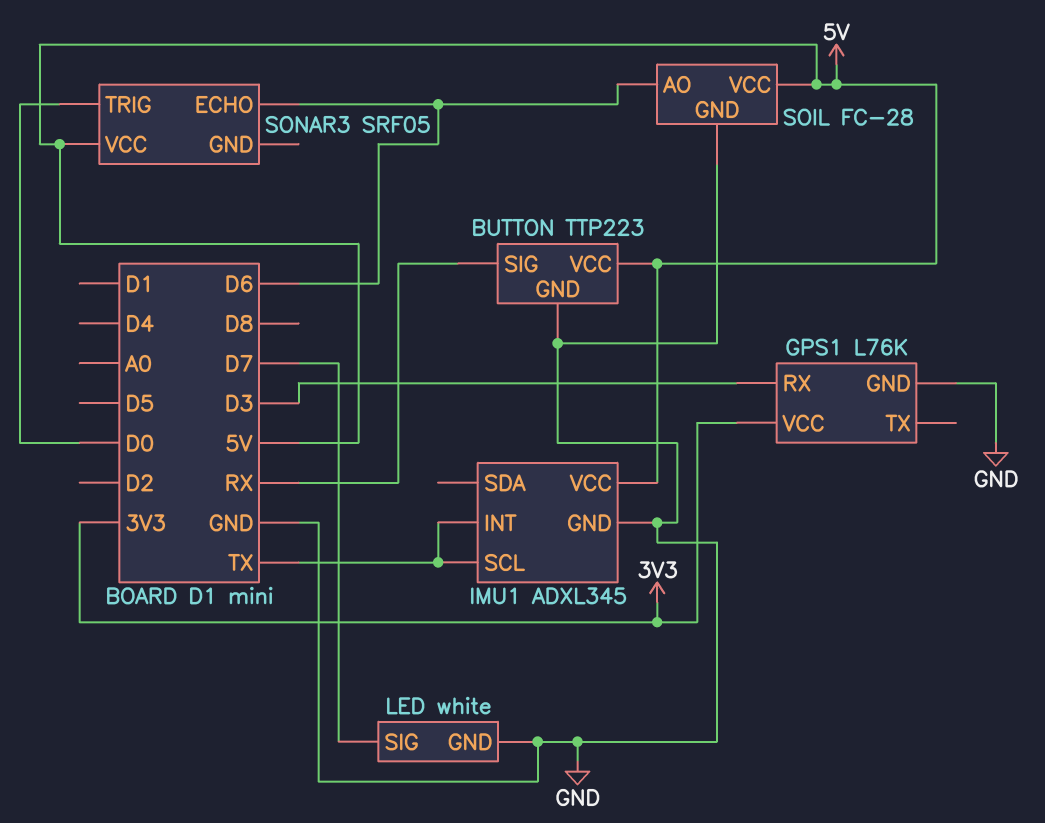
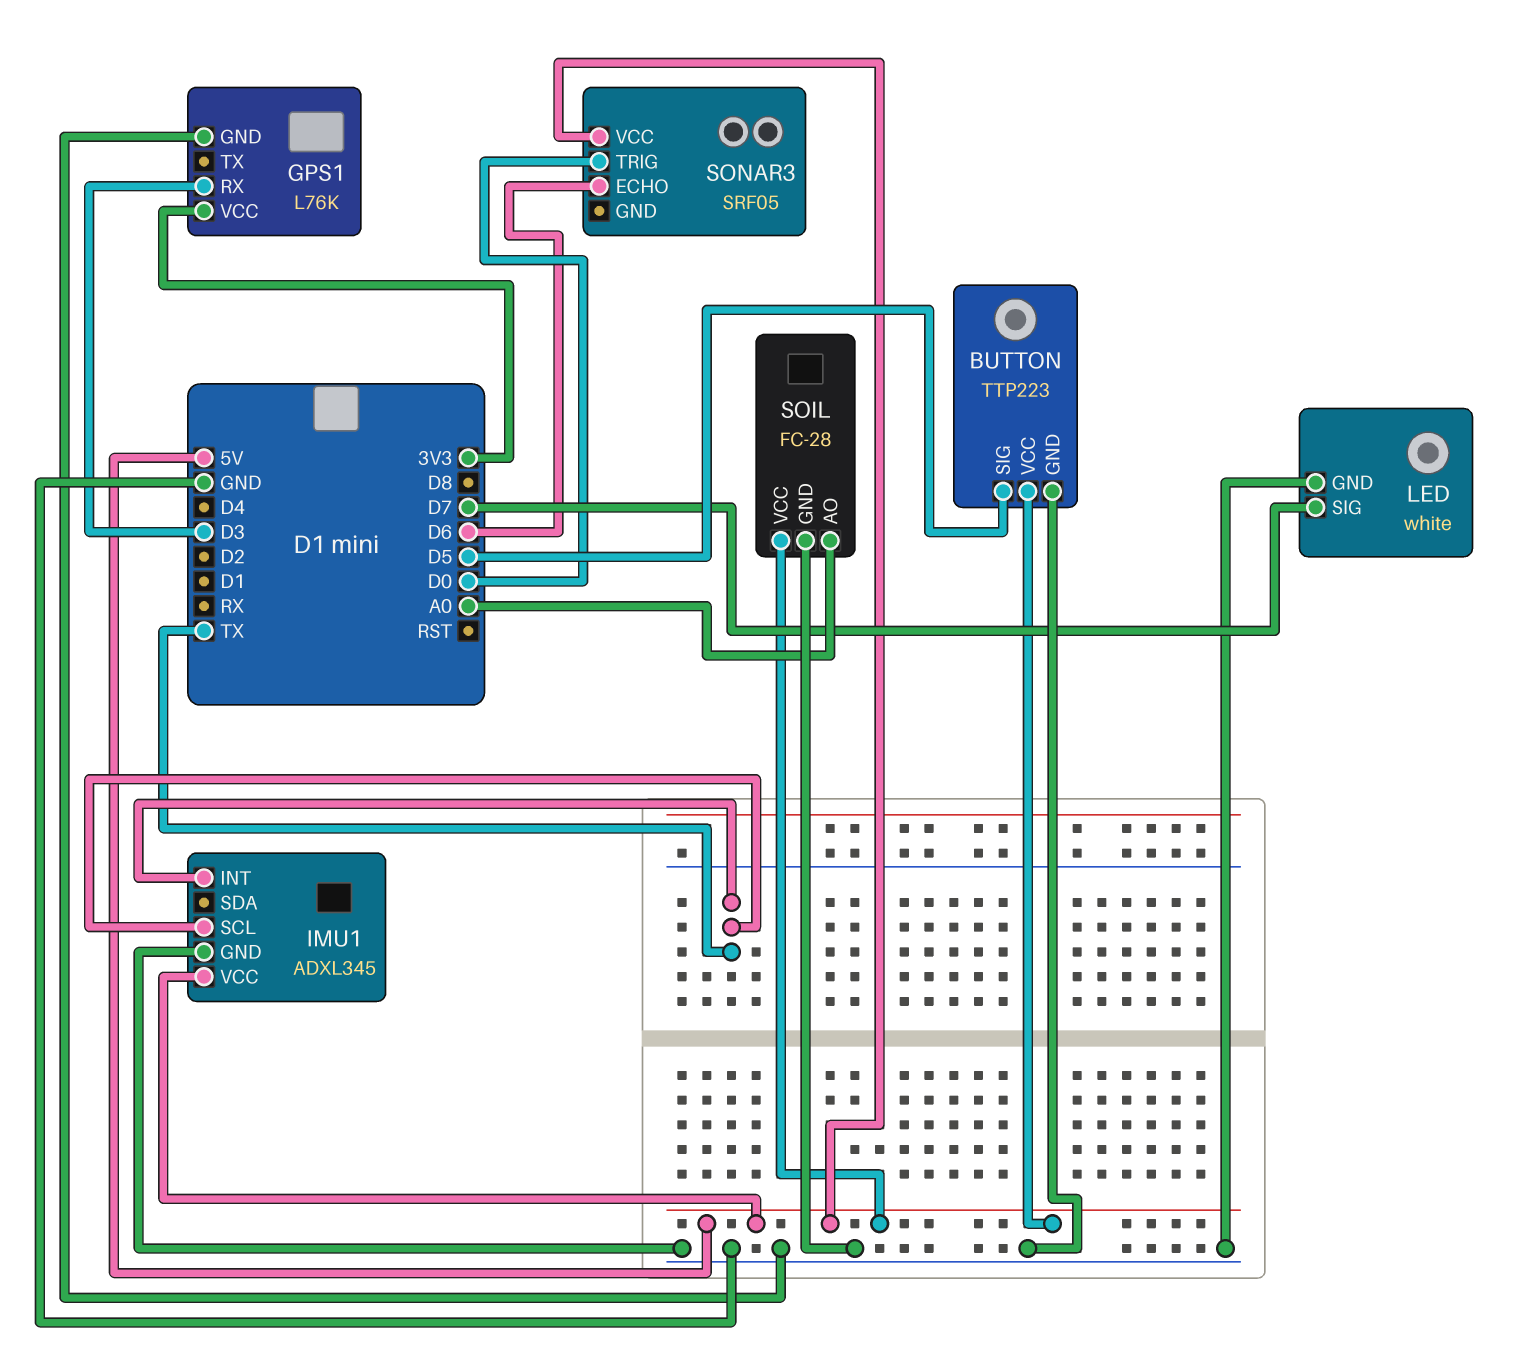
BUTTON pin SIG: RX -> D5
SOIL pin AO: D6 -> A0

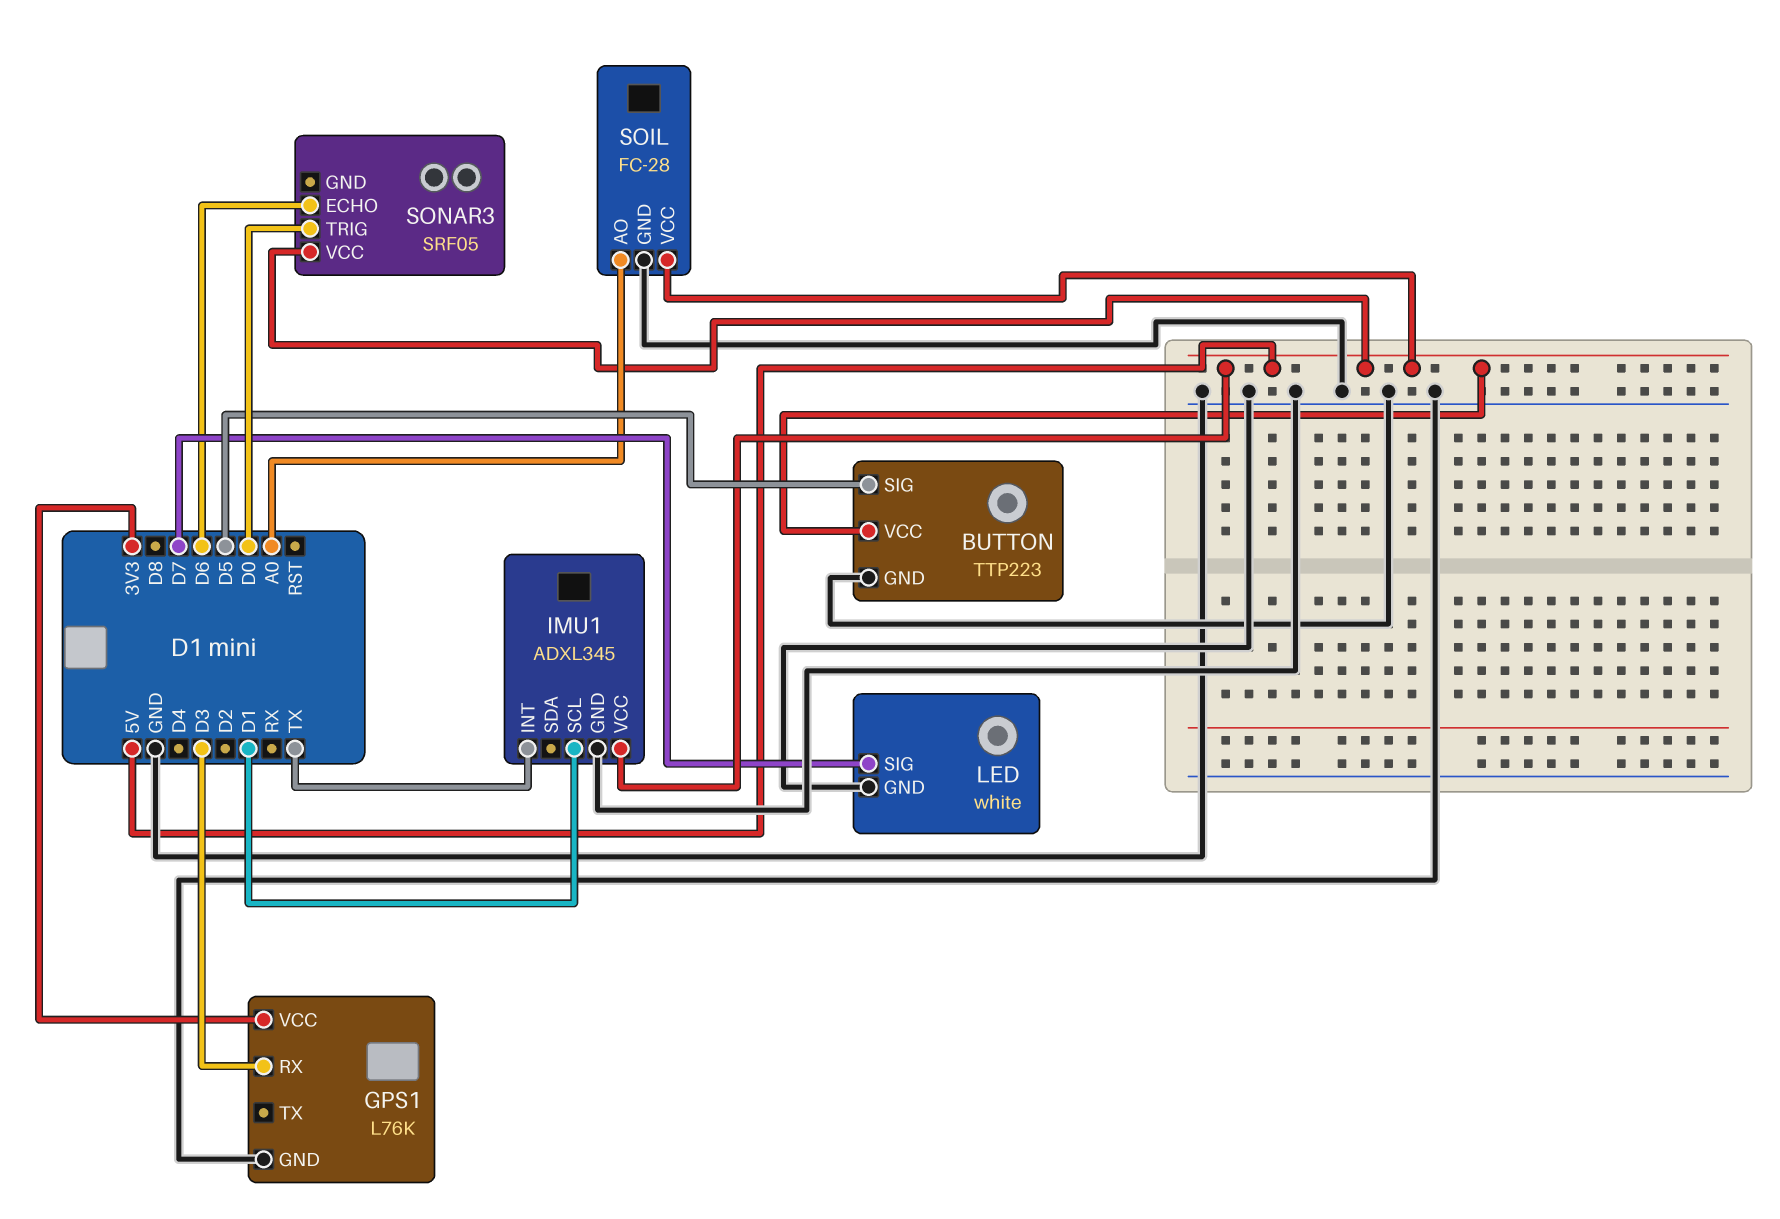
IMU1 pin SCL: TX -> D1

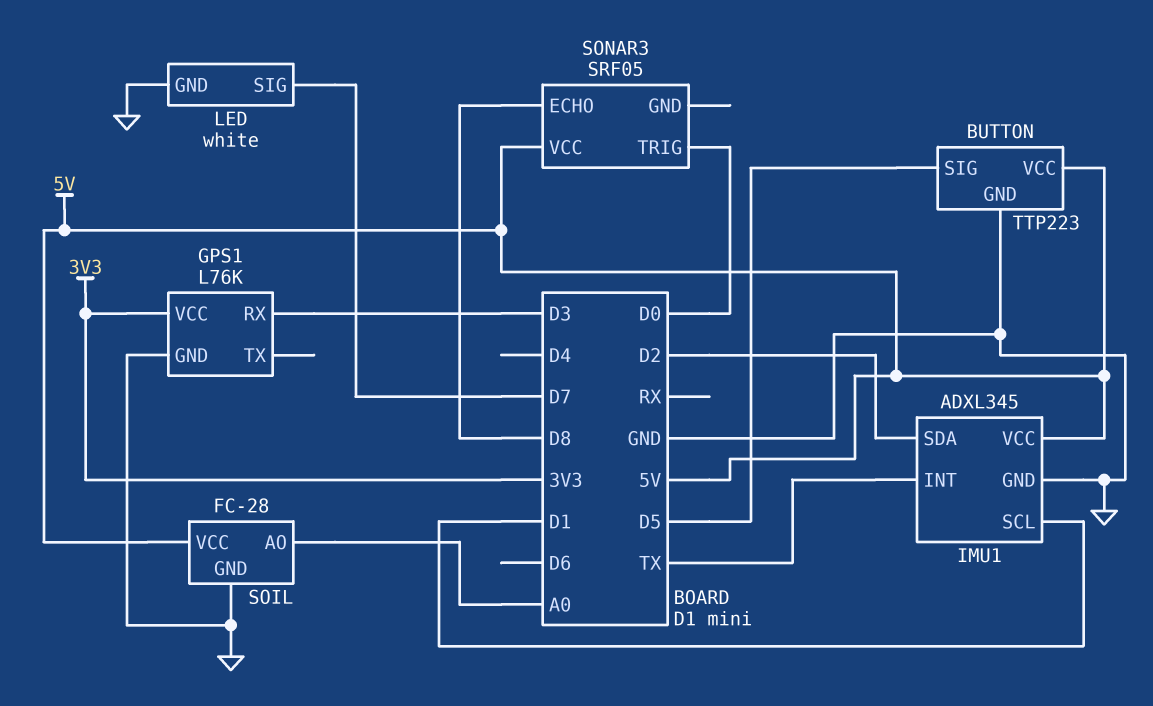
IMU1 pin SDA: none -> D2
SONAR3 pin ECHO: D6 -> D8

